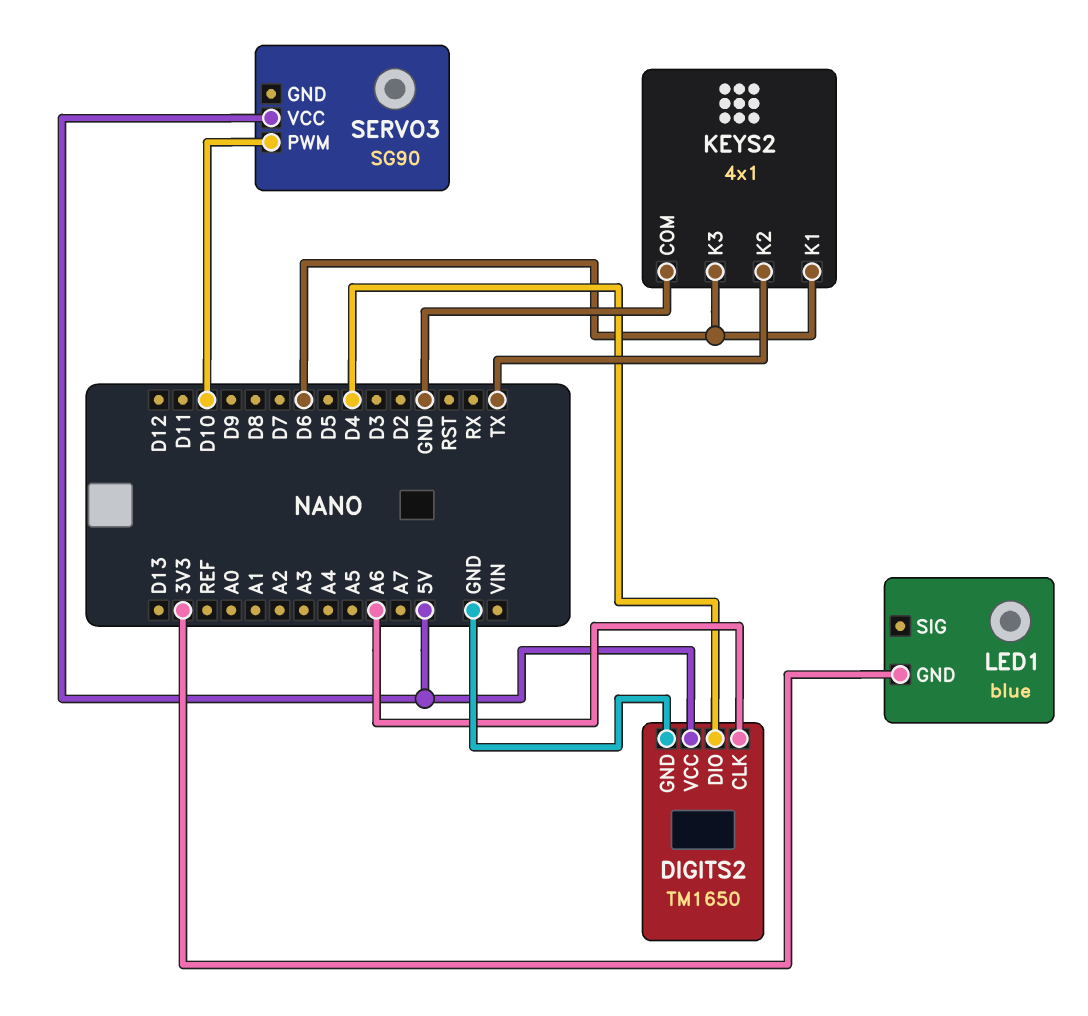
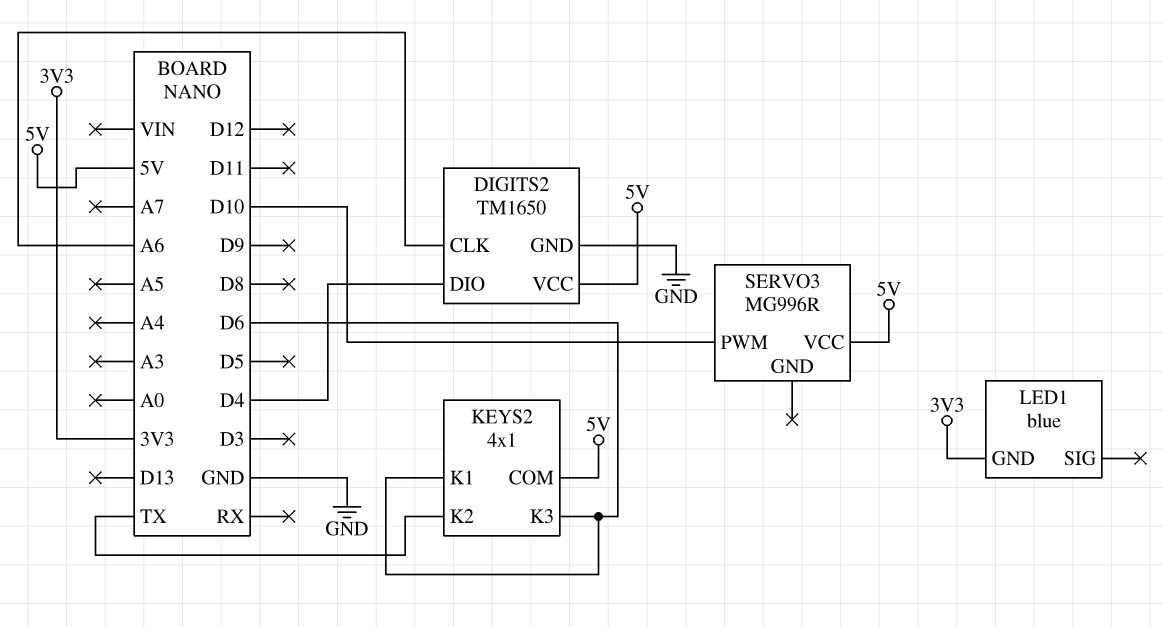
KEYS2 pin COM: GND -> 5V
SERVO3: SG90 -> MG996R

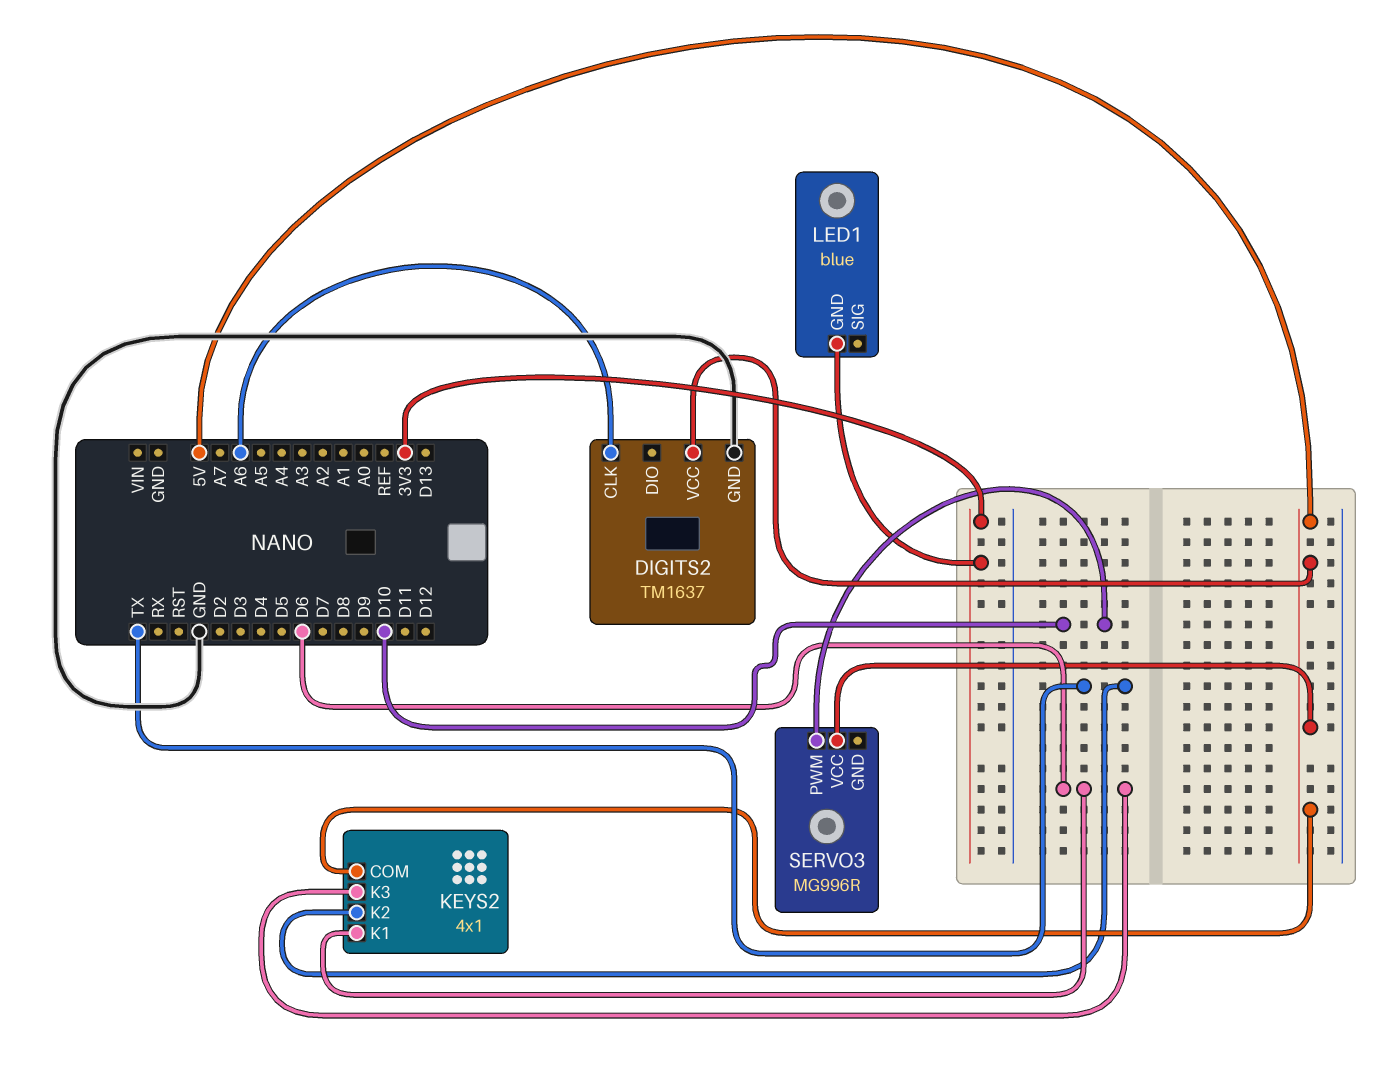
DIGITS2: TM1650 -> TM1637
DIGITS2 pin DIO: D4 -> none

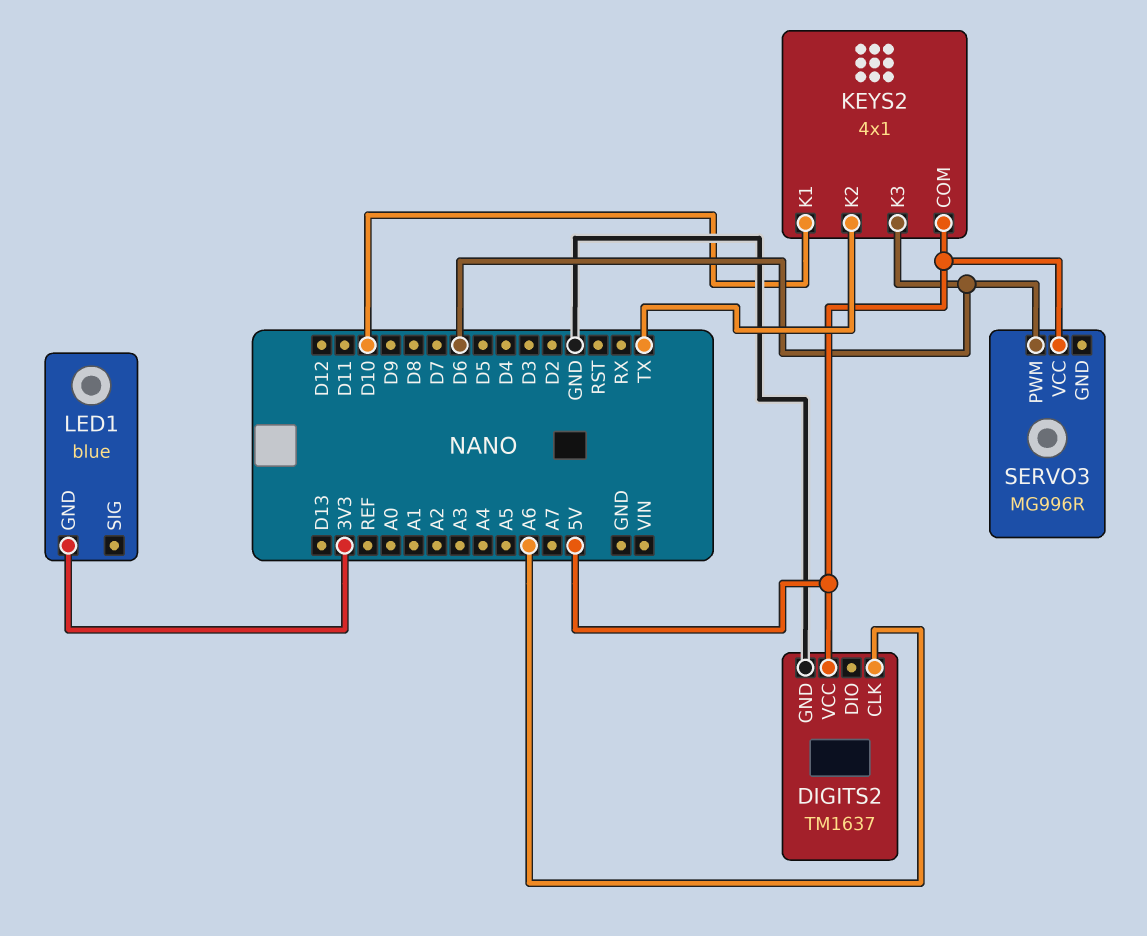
KEYS2 pin K1: D6 -> D10
SERVO3 pin PWM: D10 -> D6

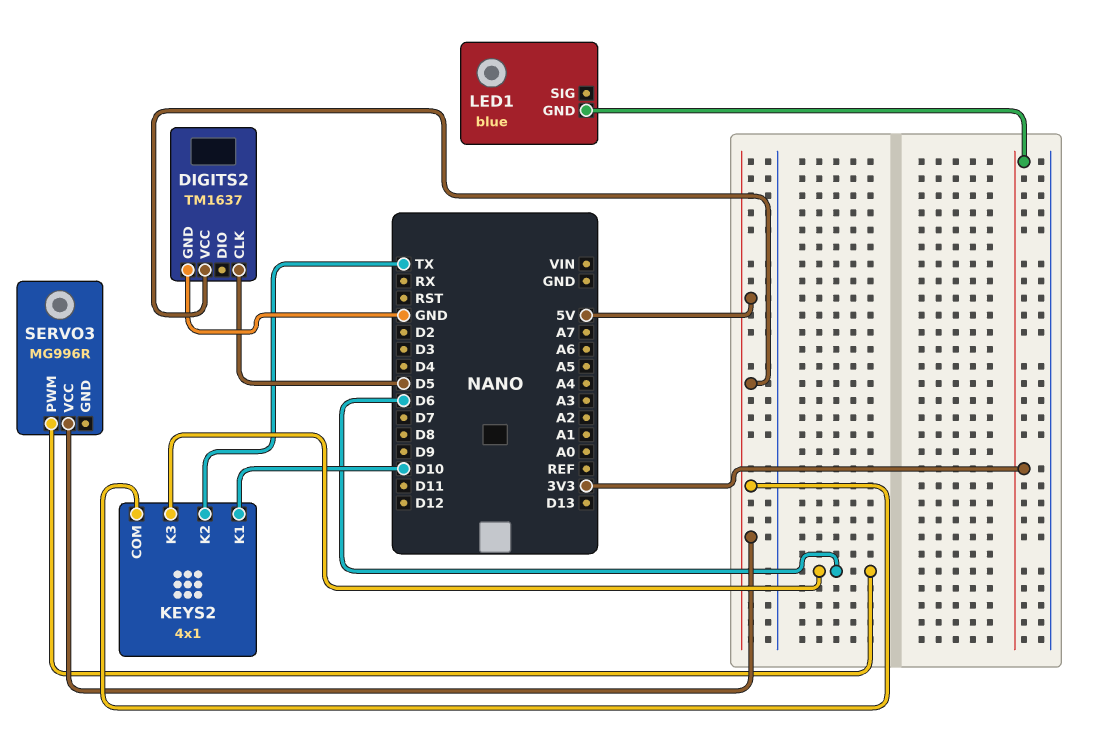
DIGITS2 pin CLK: A6 -> D5

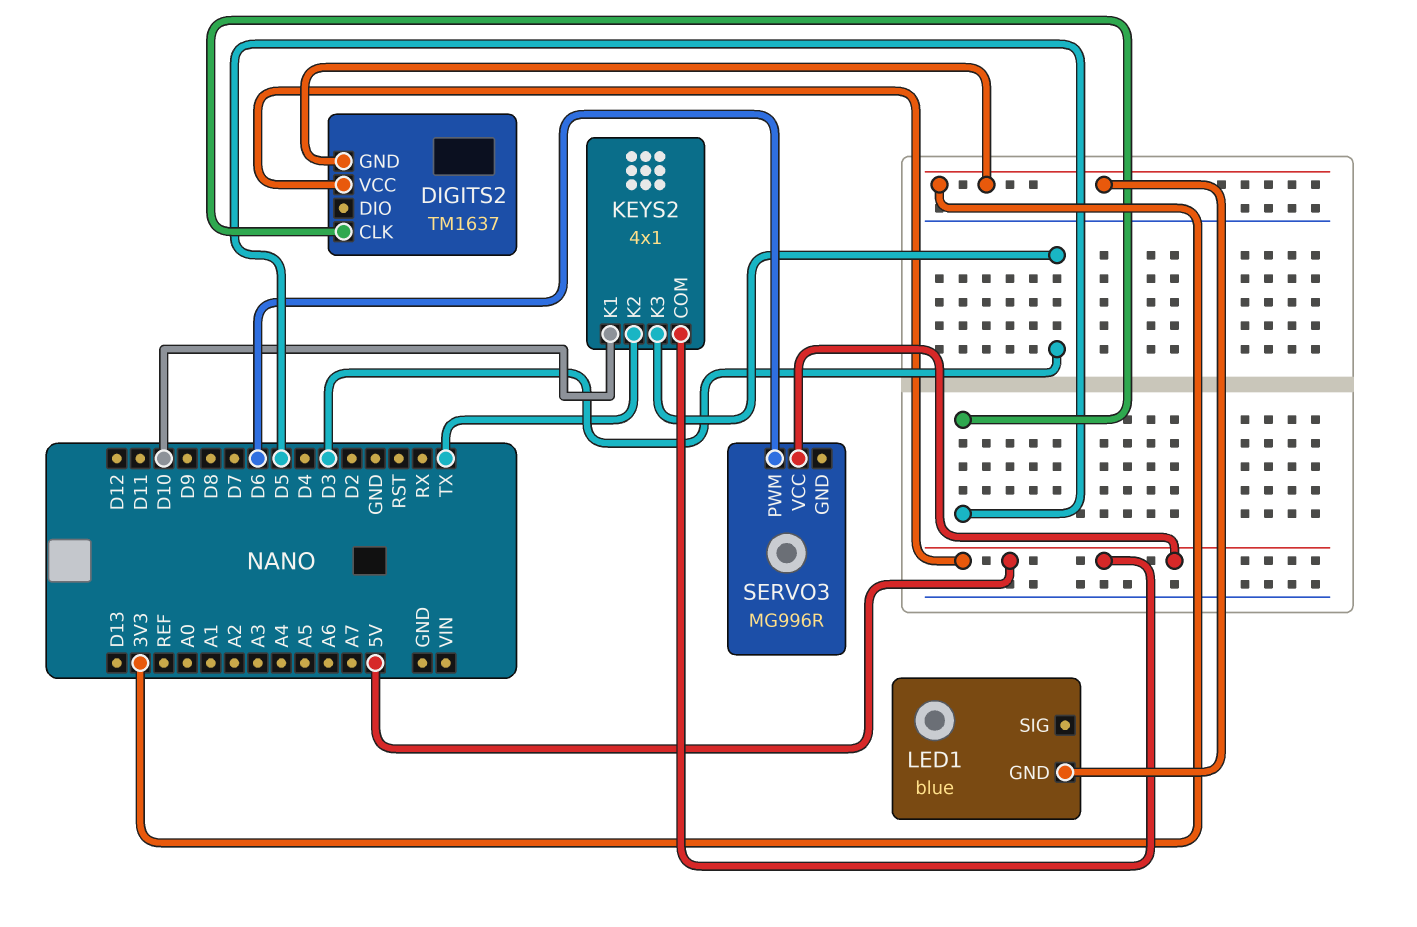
DIGITS2 pin GND: GND -> 3V3
KEYS2 pin K3: D6 -> D3

